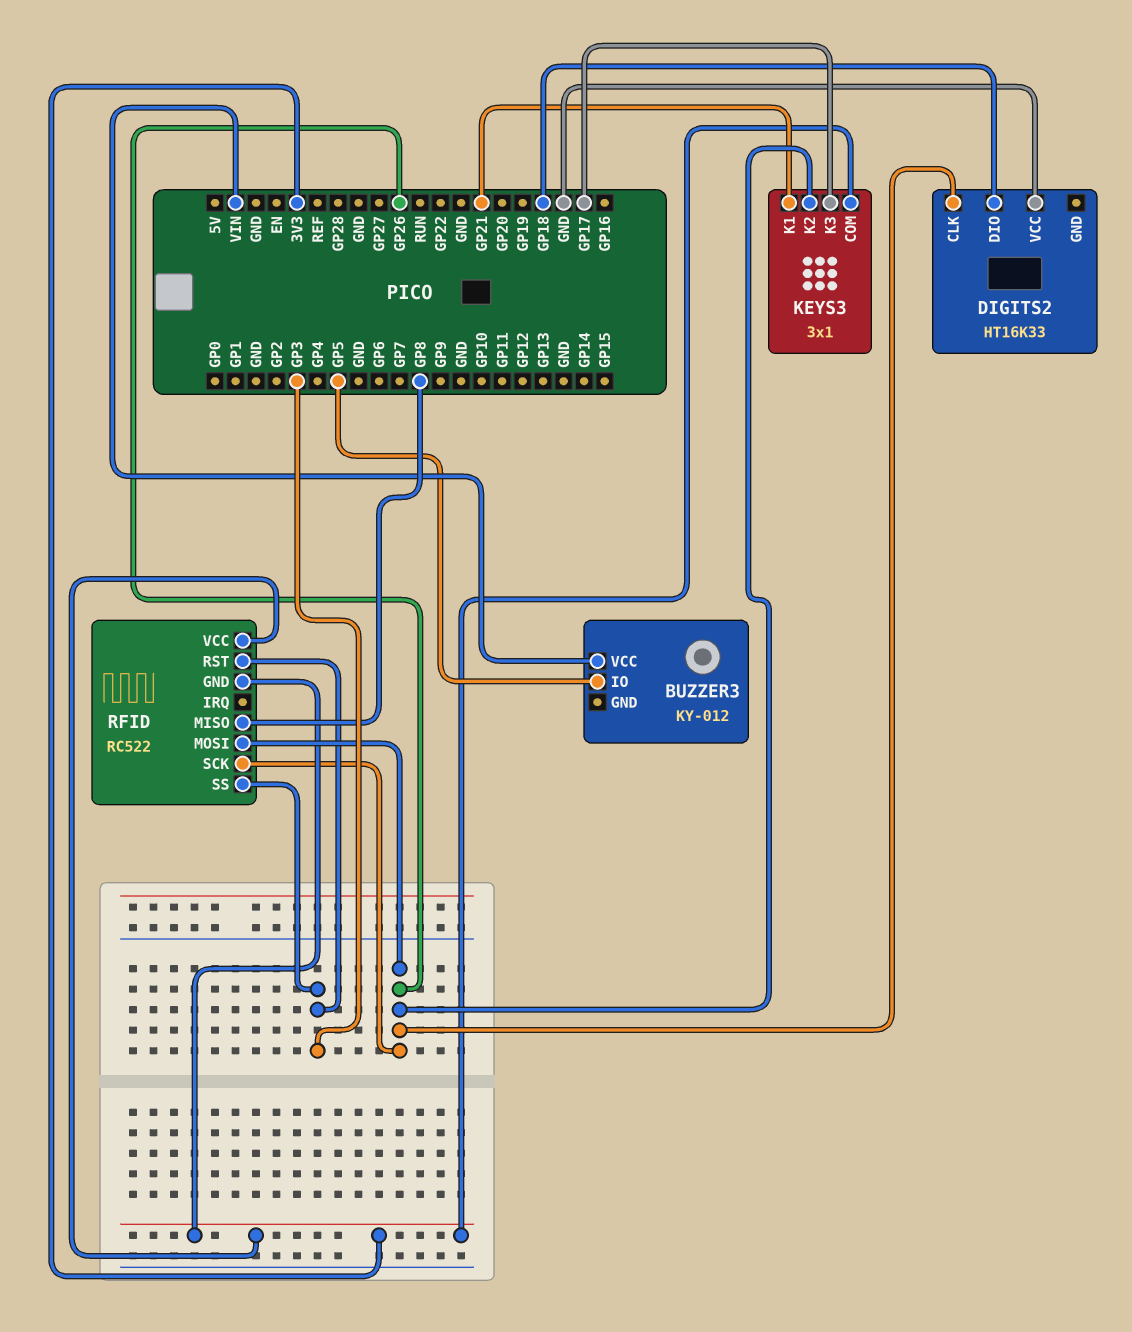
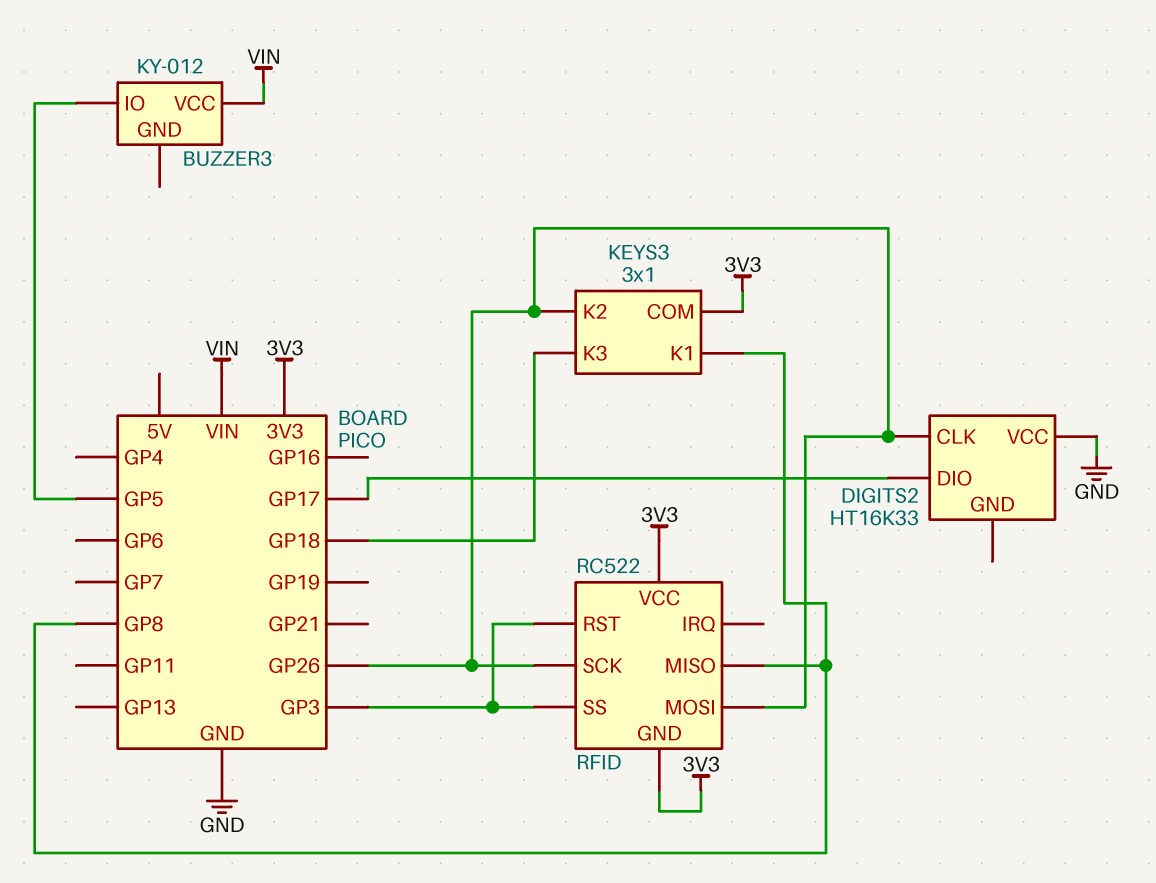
DIGITS2 pin DIO: GP18 -> GP17
KEYS3 pin K1: GP21 -> GP8
KEYS3 pin K3: GP17 -> GP18

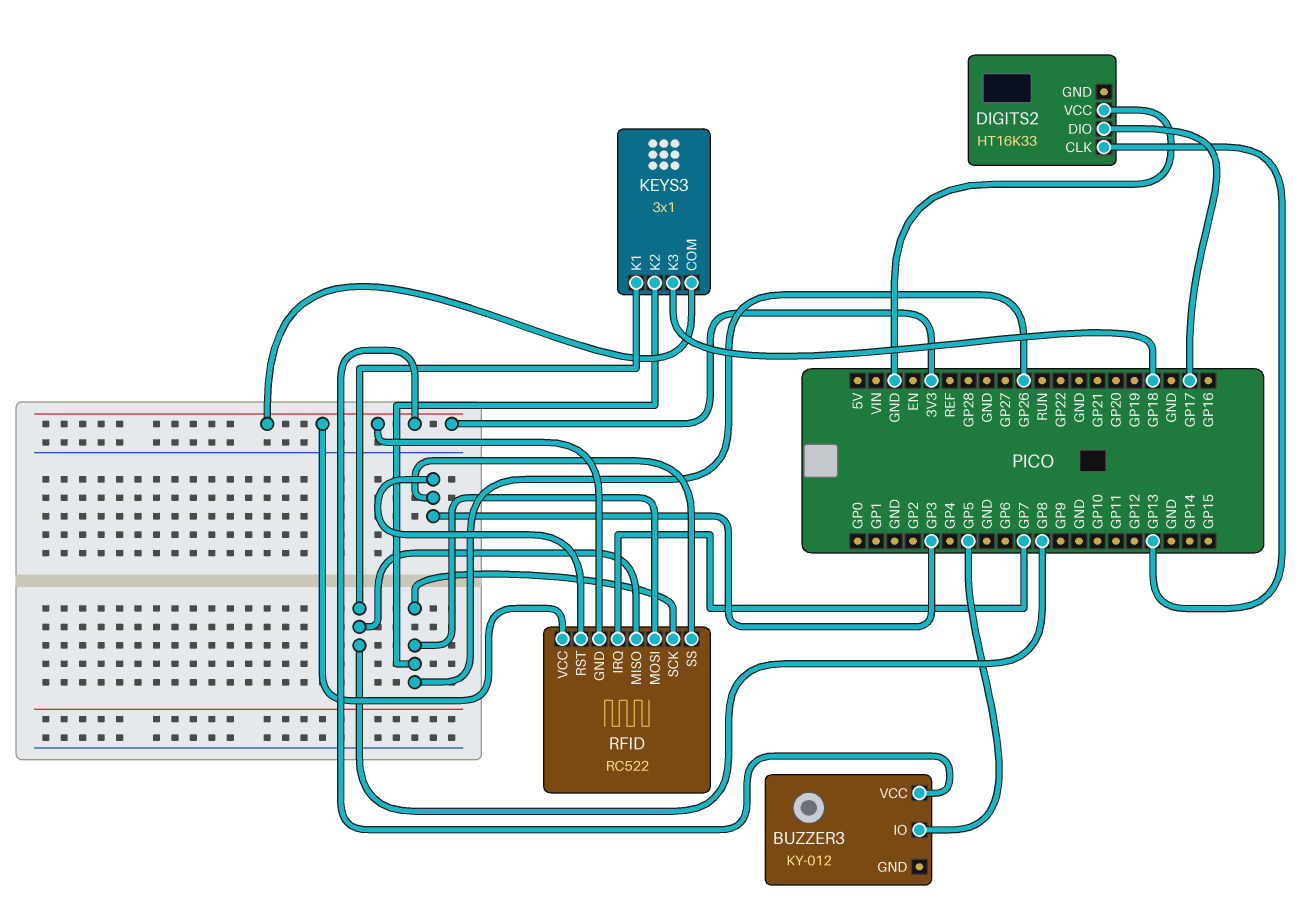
BUZZER3 pin VCC: VIN -> 3V3
DIGITS2 pin CLK: GP26 -> GP13
RFID pin IRQ: none -> GP7

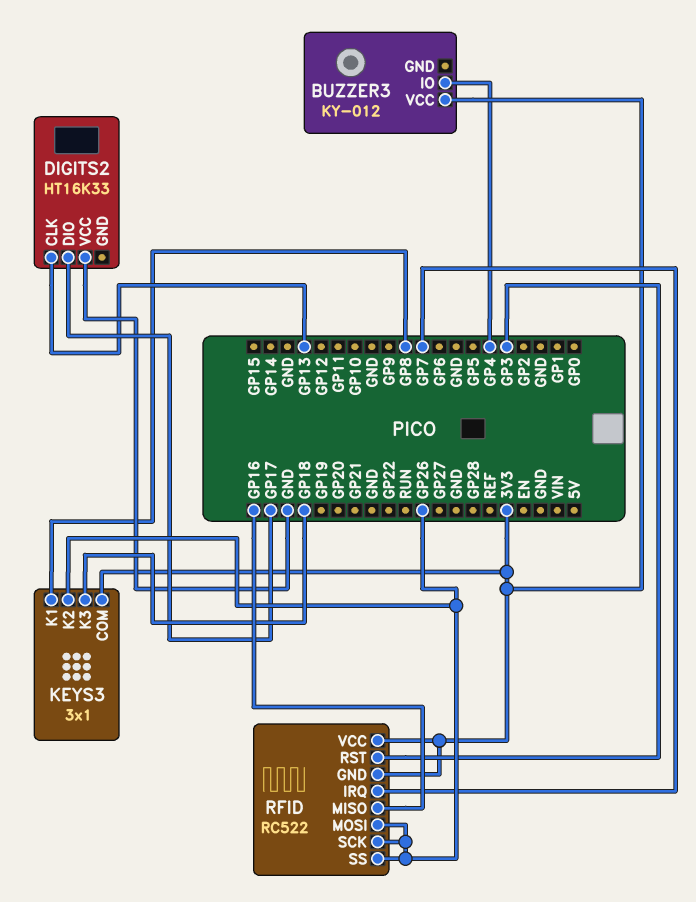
BUZZER3 pin IO: GP5 -> GP4
RFID pin MISO: GP8 -> GP16
RFID pin SS: GP3 -> GP26

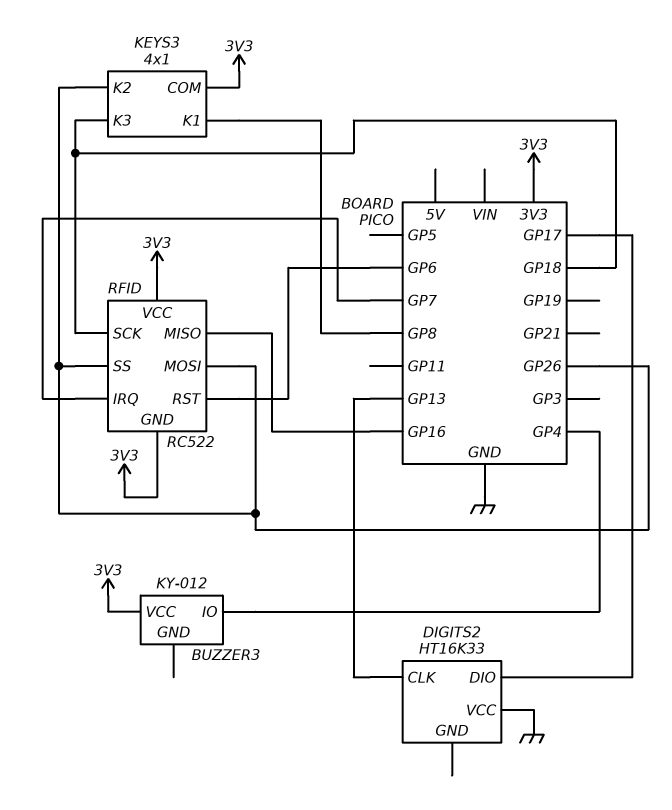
KEYS3: 3x1 -> 4x1
RFID pin RST: GP3 -> GP6
RFID pin SCK: GP26 -> GP18

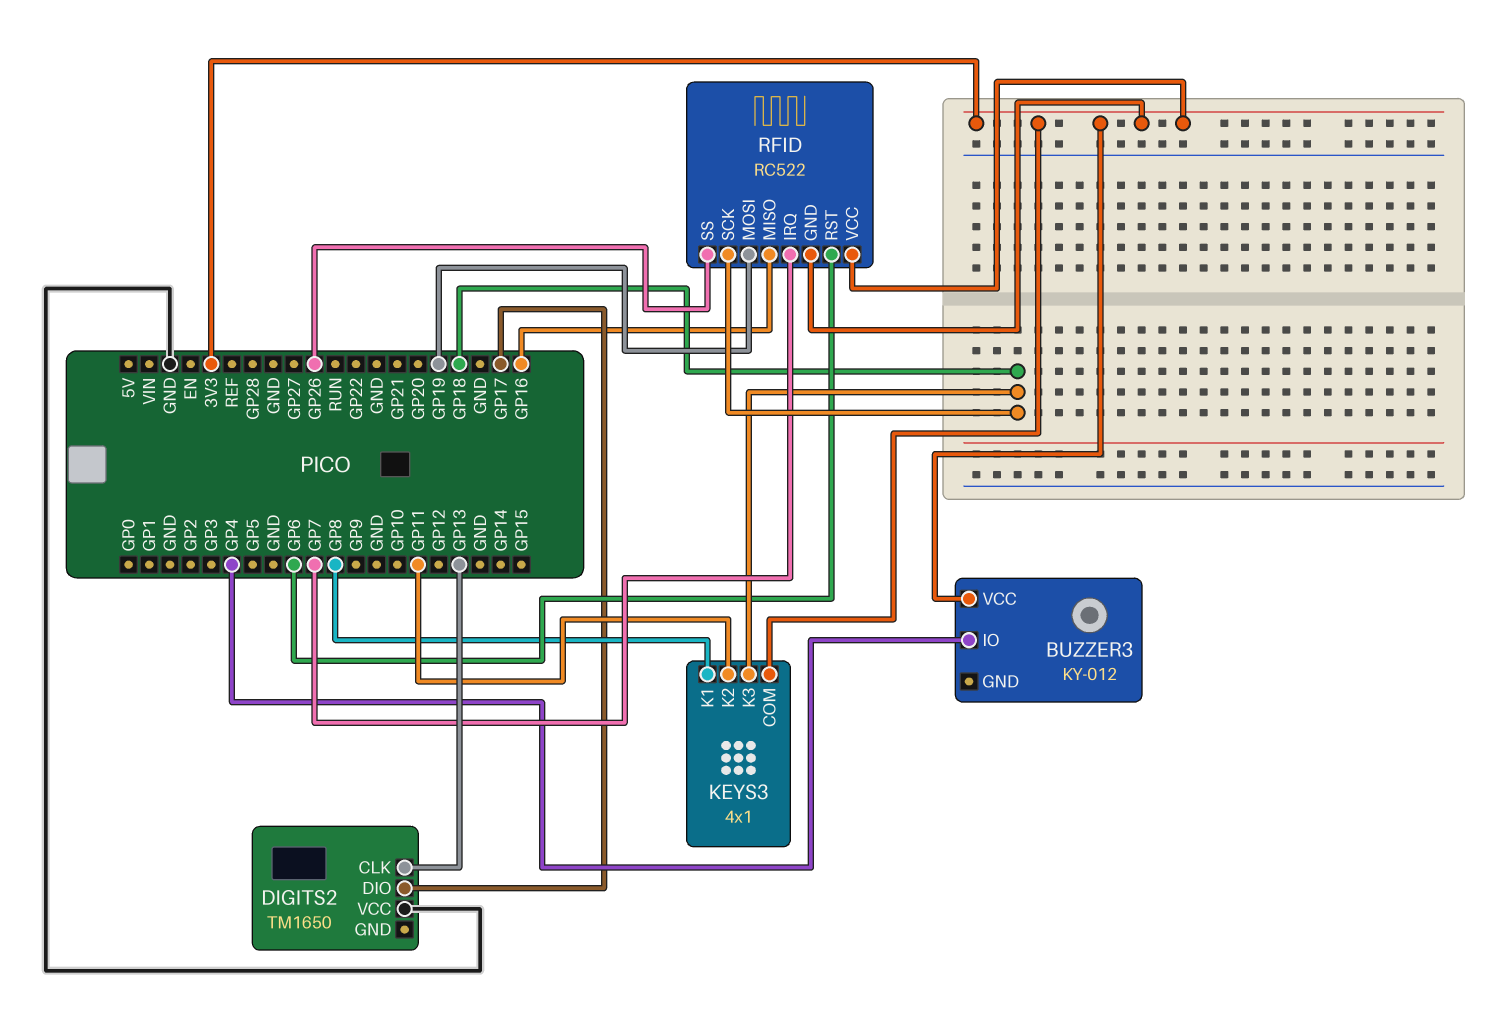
DIGITS2: HT16K33 -> TM1650
KEYS3 pin K2: GP26 -> GP11
RFID pin MOSI: GP26 -> GP19

